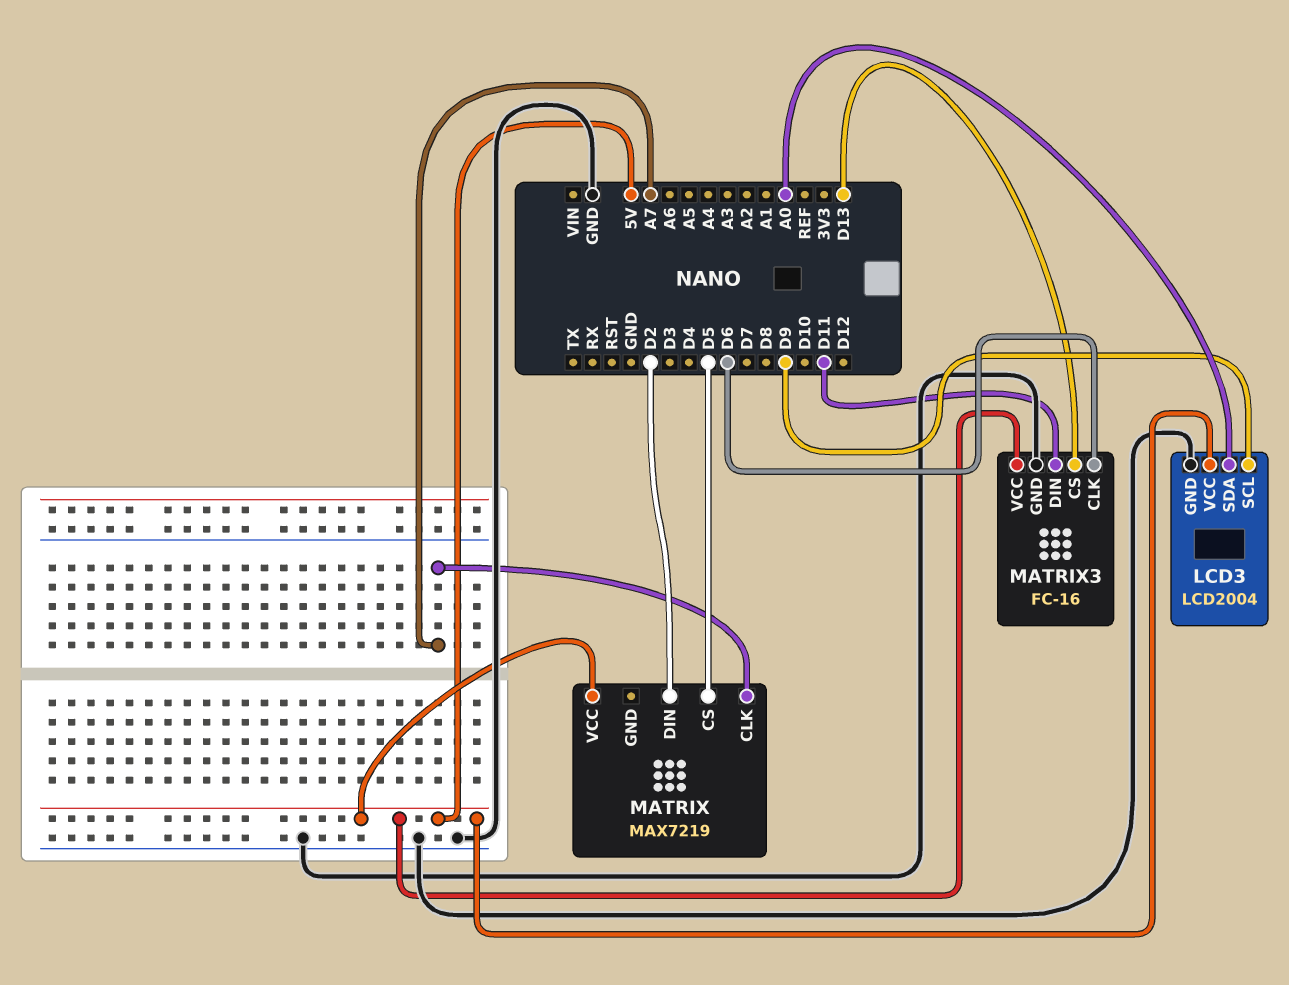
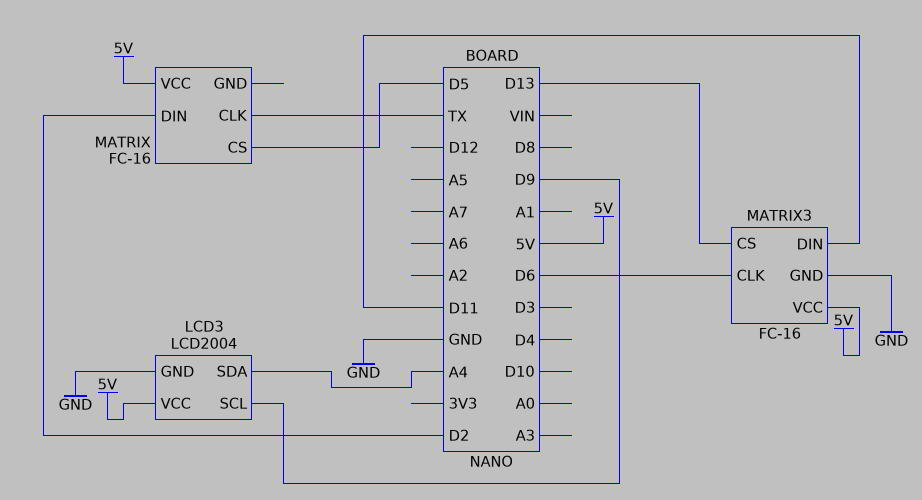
LCD3 pin SDA: A0 -> A4
MATRIX: MAX7219 -> FC-16
MATRIX pin CLK: A7 -> TX

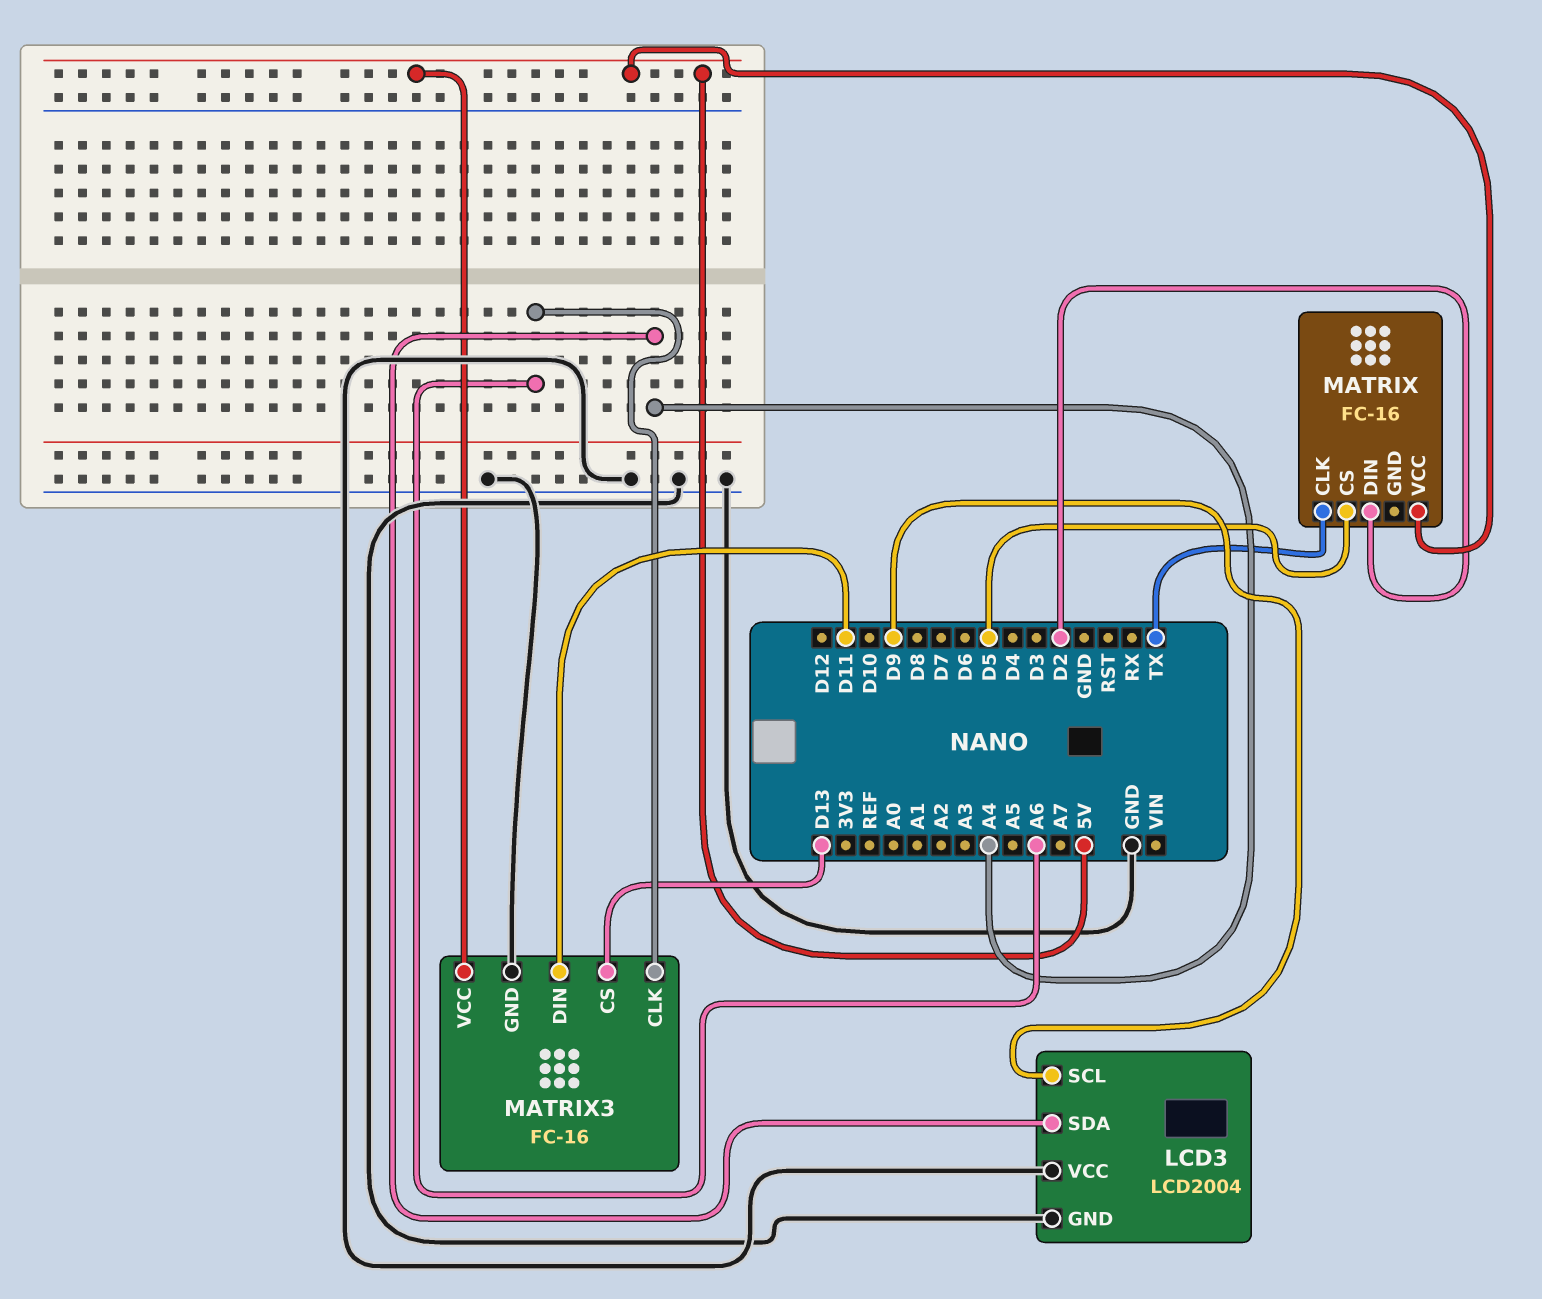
LCD3 pin VCC: 5V -> GND
MATRIX3 pin CLK: D6 -> A6

